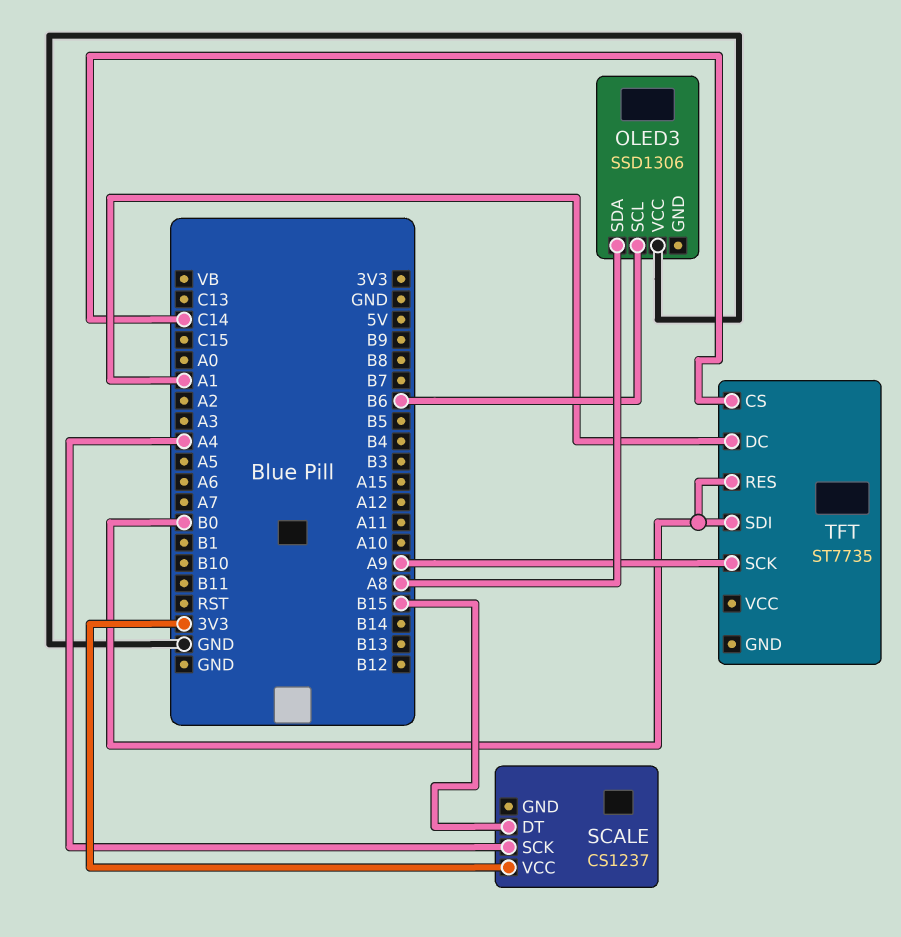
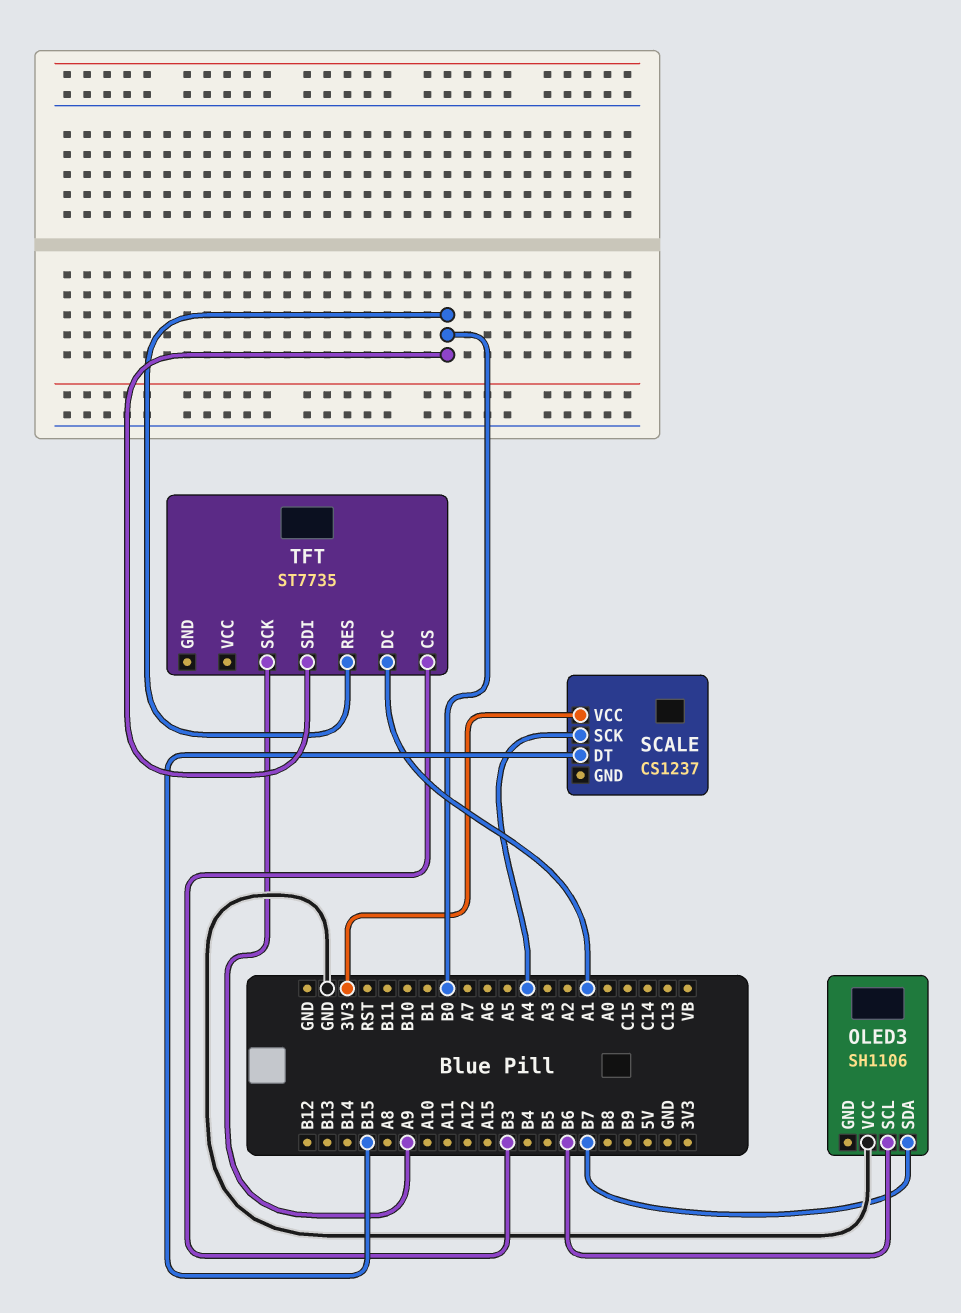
OLED3: SSD1306 -> SH1106
OLED3 pin SDA: A8 -> B7
TFT pin CS: C14 -> B3

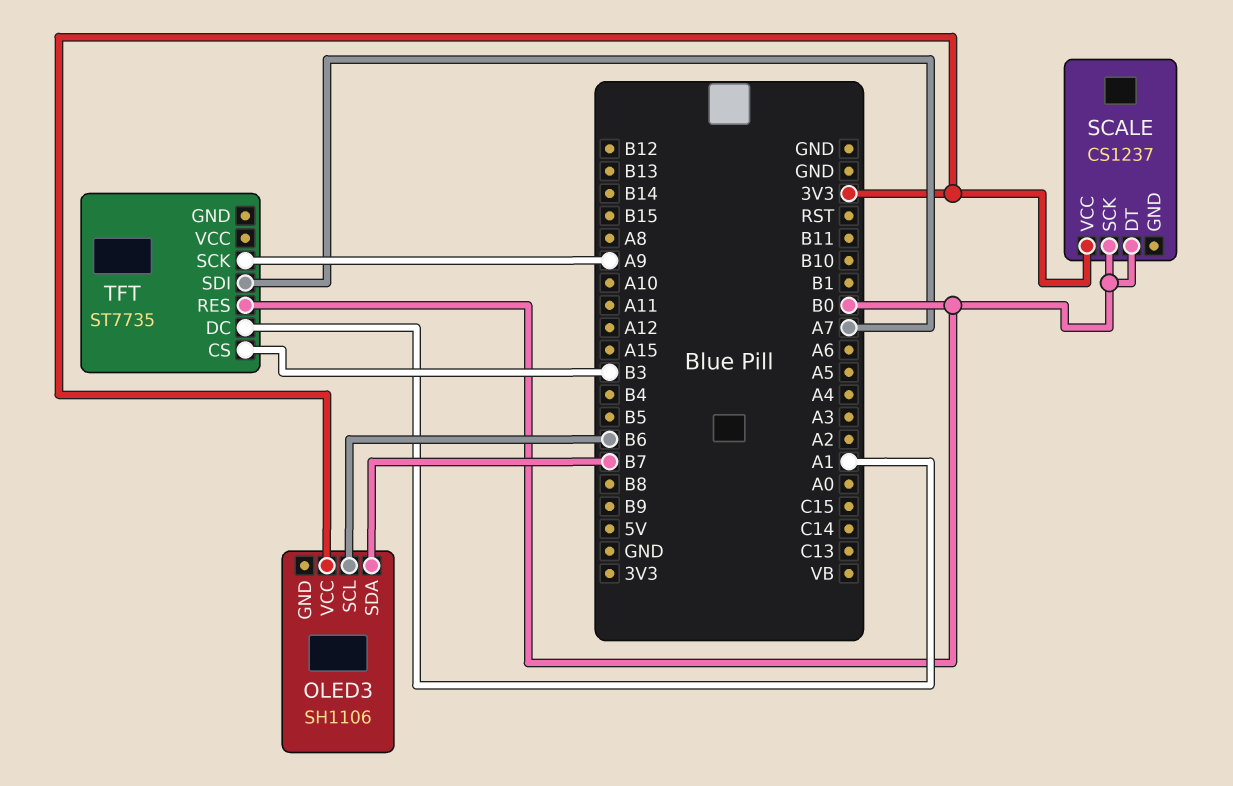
OLED3 pin VCC: GND -> 3V3
SCALE pin DT: B15 -> B0
SCALE pin SCK: A4 -> B0
TFT pin SDI: B0 -> A7

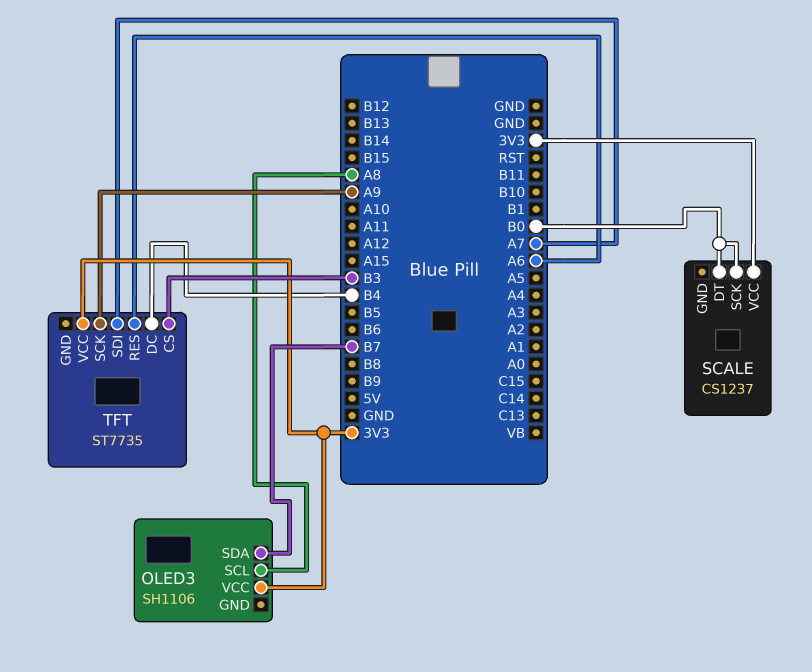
OLED3 pin SCL: B6 -> A8
TFT pin DC: A1 -> B4
TFT pin RES: B0 -> A6
TFT pin VCC: none -> 3V3

